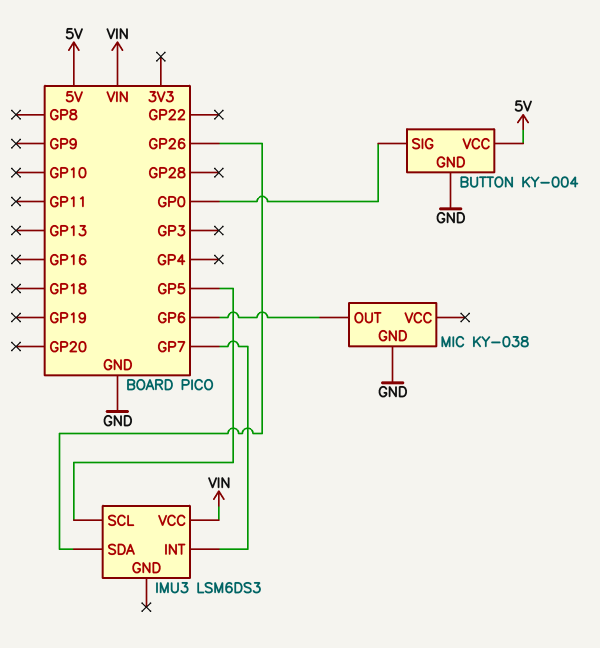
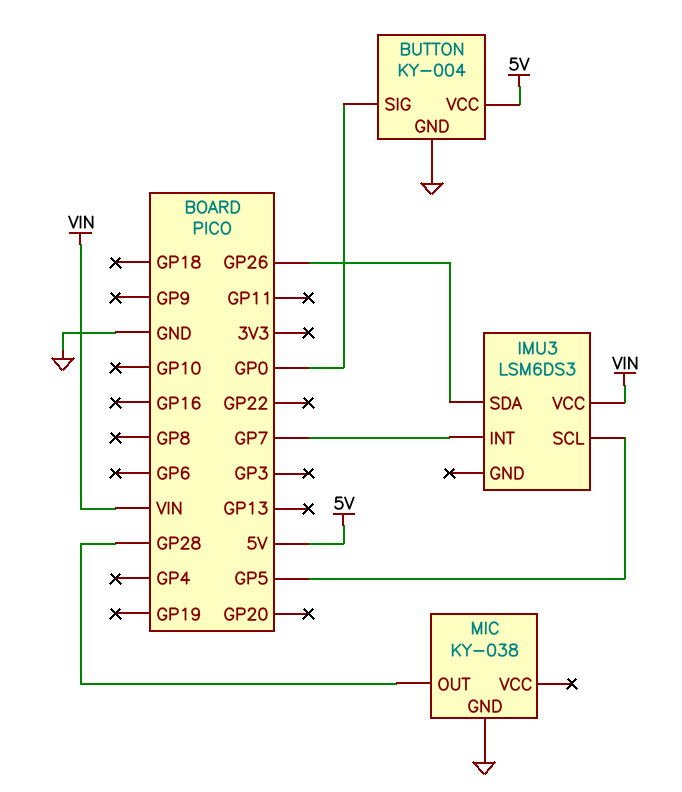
MIC pin OUT: GP6 -> GP28

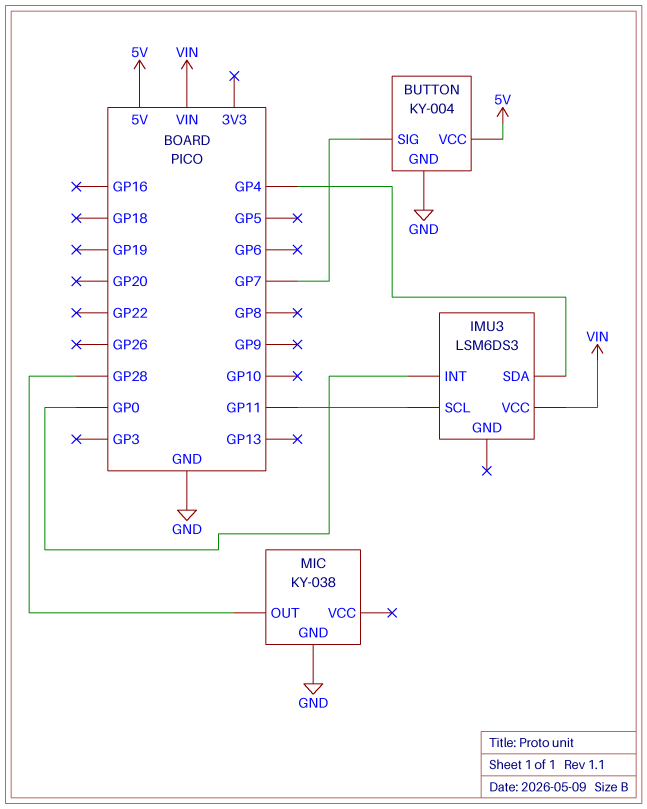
BUTTON pin SIG: GP0 -> GP7
IMU3 pin INT: GP7 -> GP0
IMU3 pin SCL: GP5 -> GP11
IMU3 pin SDA: GP26 -> GP4

